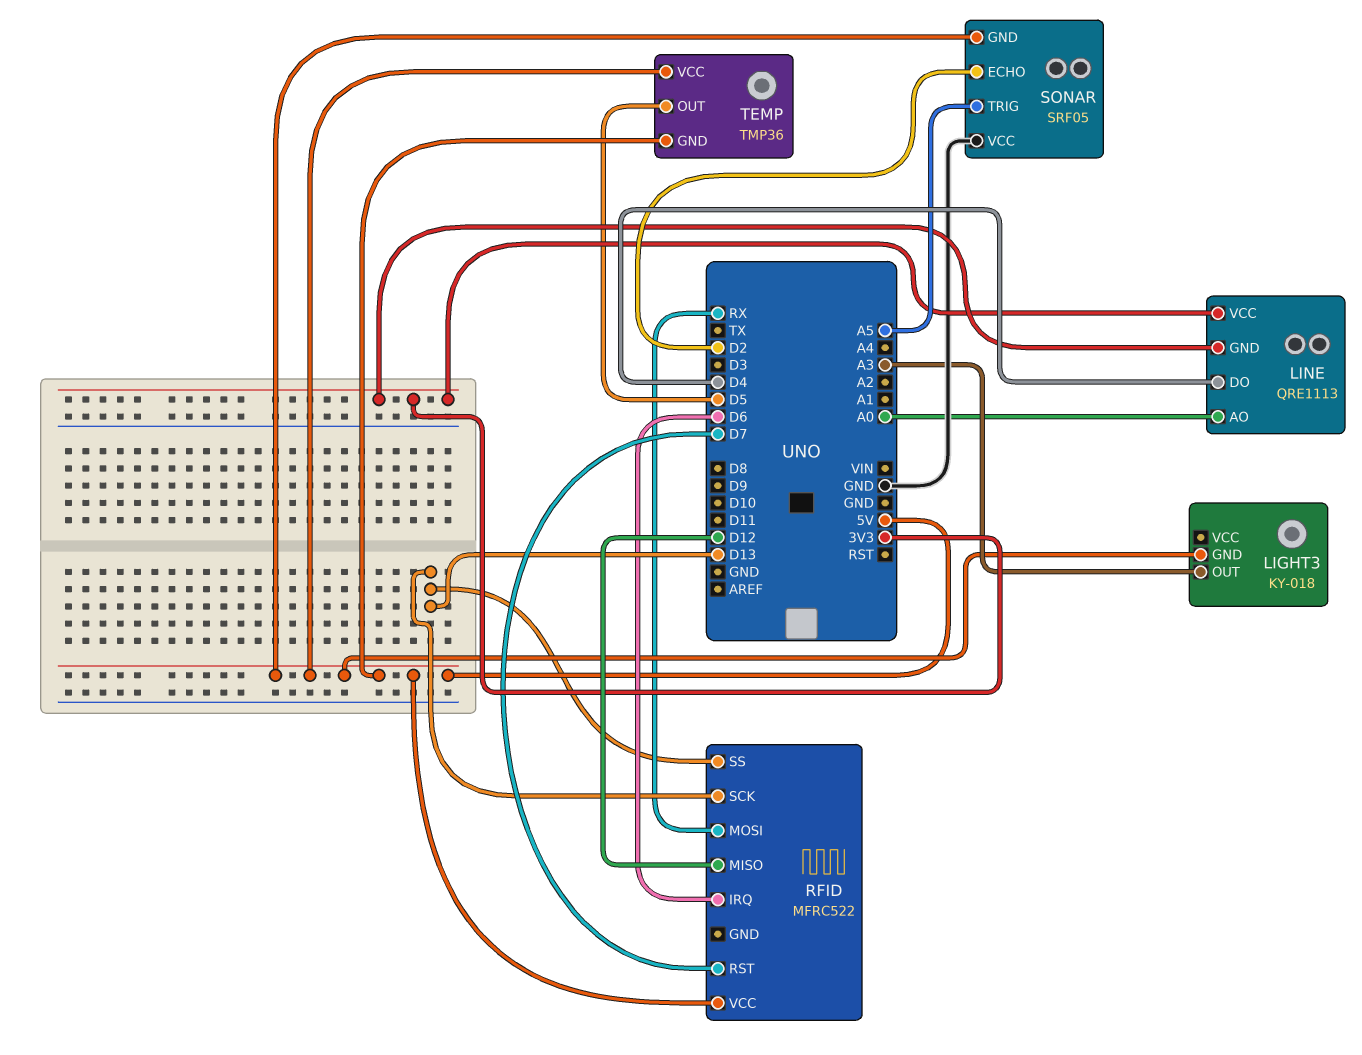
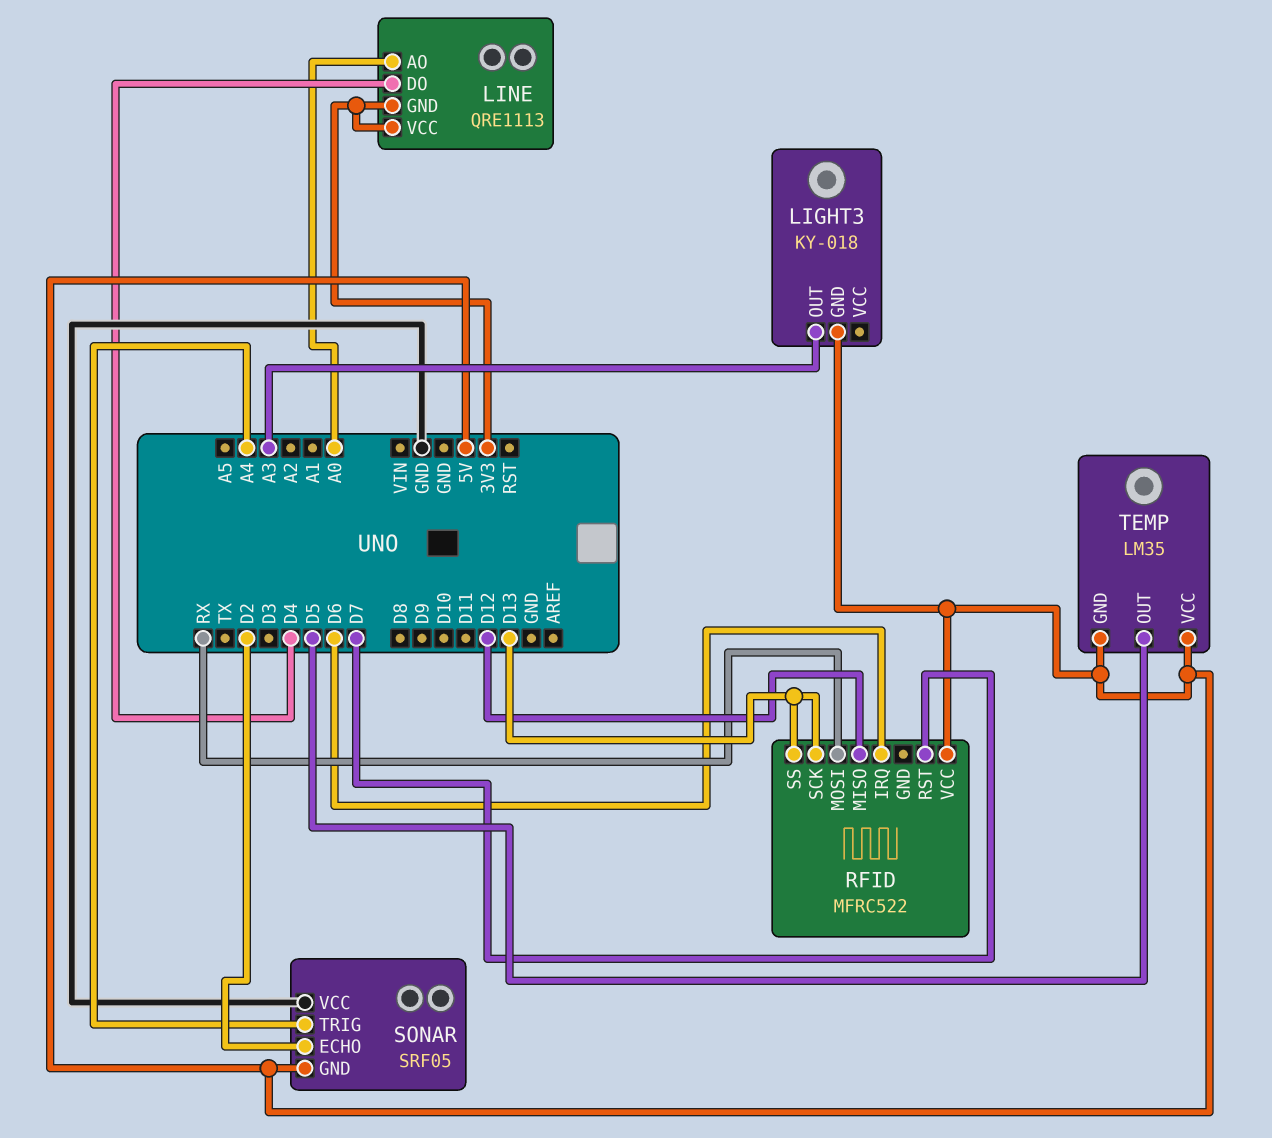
SONAR pin TRIG: A5 -> A4
TEMP: TMP36 -> LM35

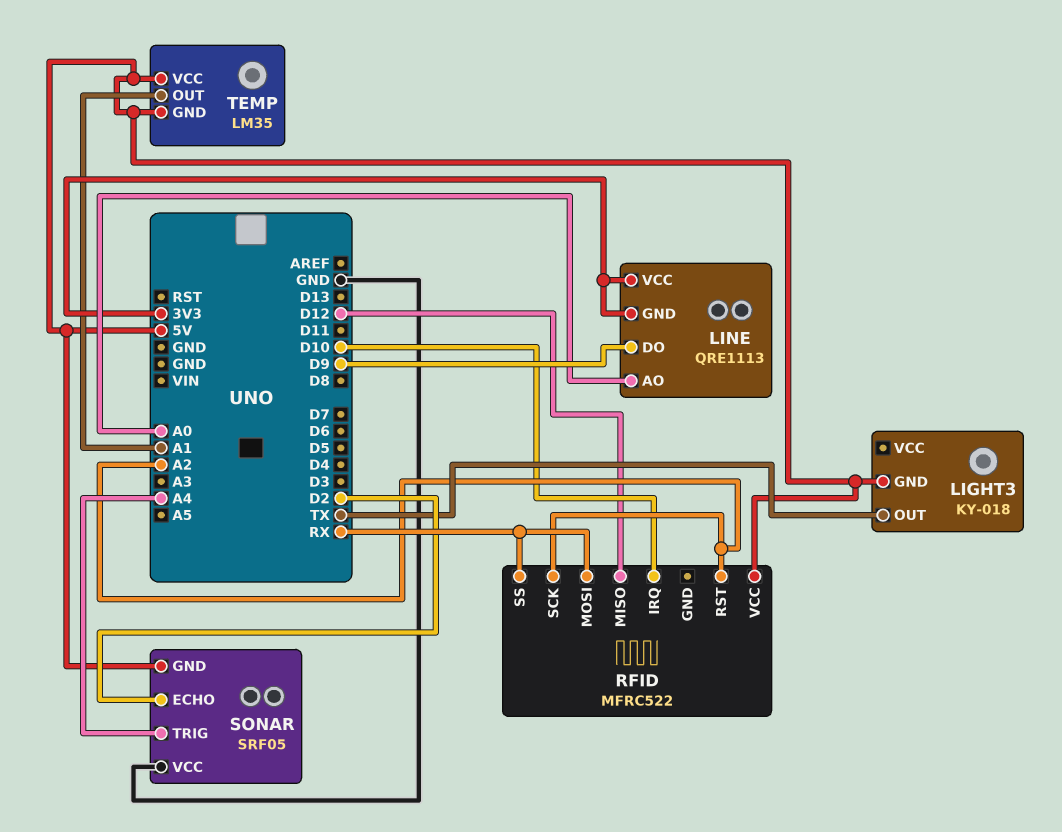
LIGHT3 pin OUT: A3 -> TX
LINE pin DO: D4 -> D9
RFID pin IRQ: D6 -> D10
RFID pin RST: D7 -> A2
RFID pin SCK: D13 -> A2
RFID pin SS: D13 -> RX
TEMP pin OUT: D5 -> A1

